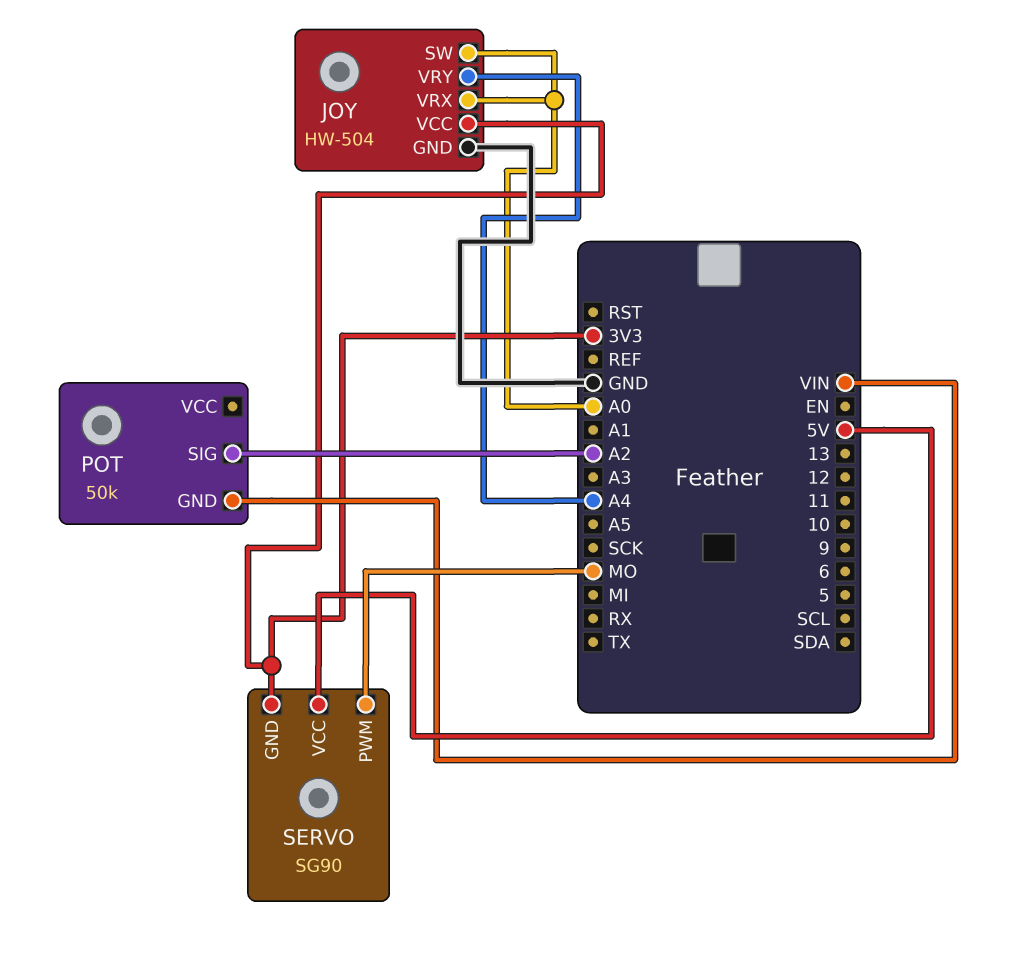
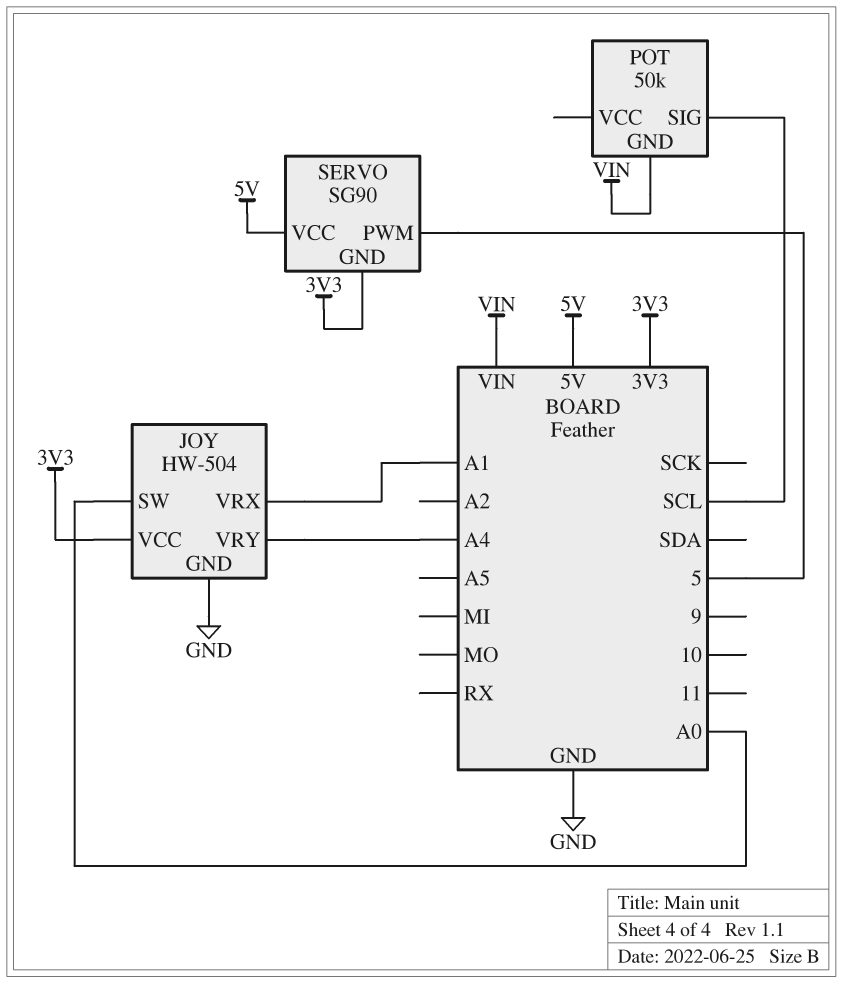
JOY pin VRX: A0 -> A1
POT pin SIG: A2 -> SCL
SERVO pin PWM: MO -> 5

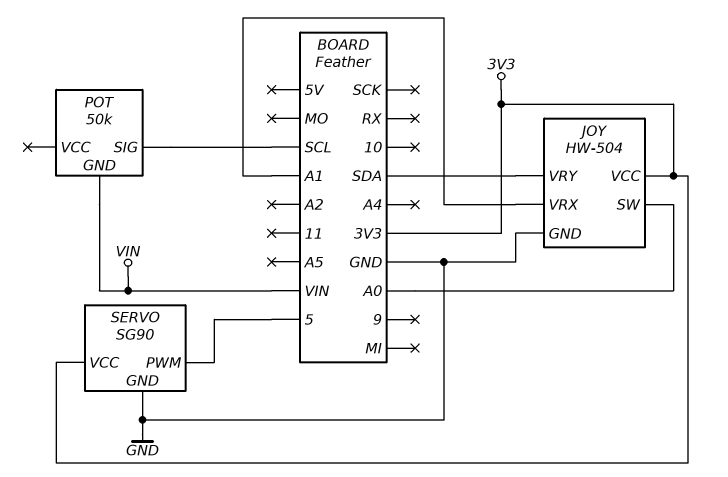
JOY pin VRY: A4 -> SDA
SERVO pin GND: 3V3 -> GND
SERVO pin VCC: 5V -> 3V3

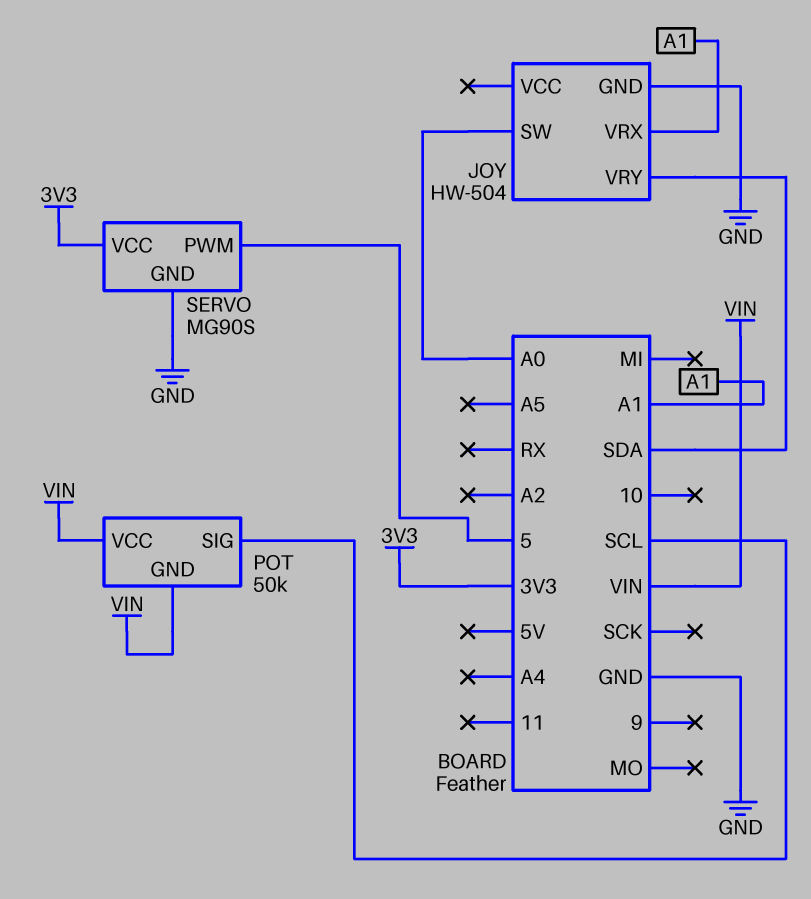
JOY pin VCC: 3V3 -> none
POT pin VCC: none -> VIN
SERVO: SG90 -> MG90S

